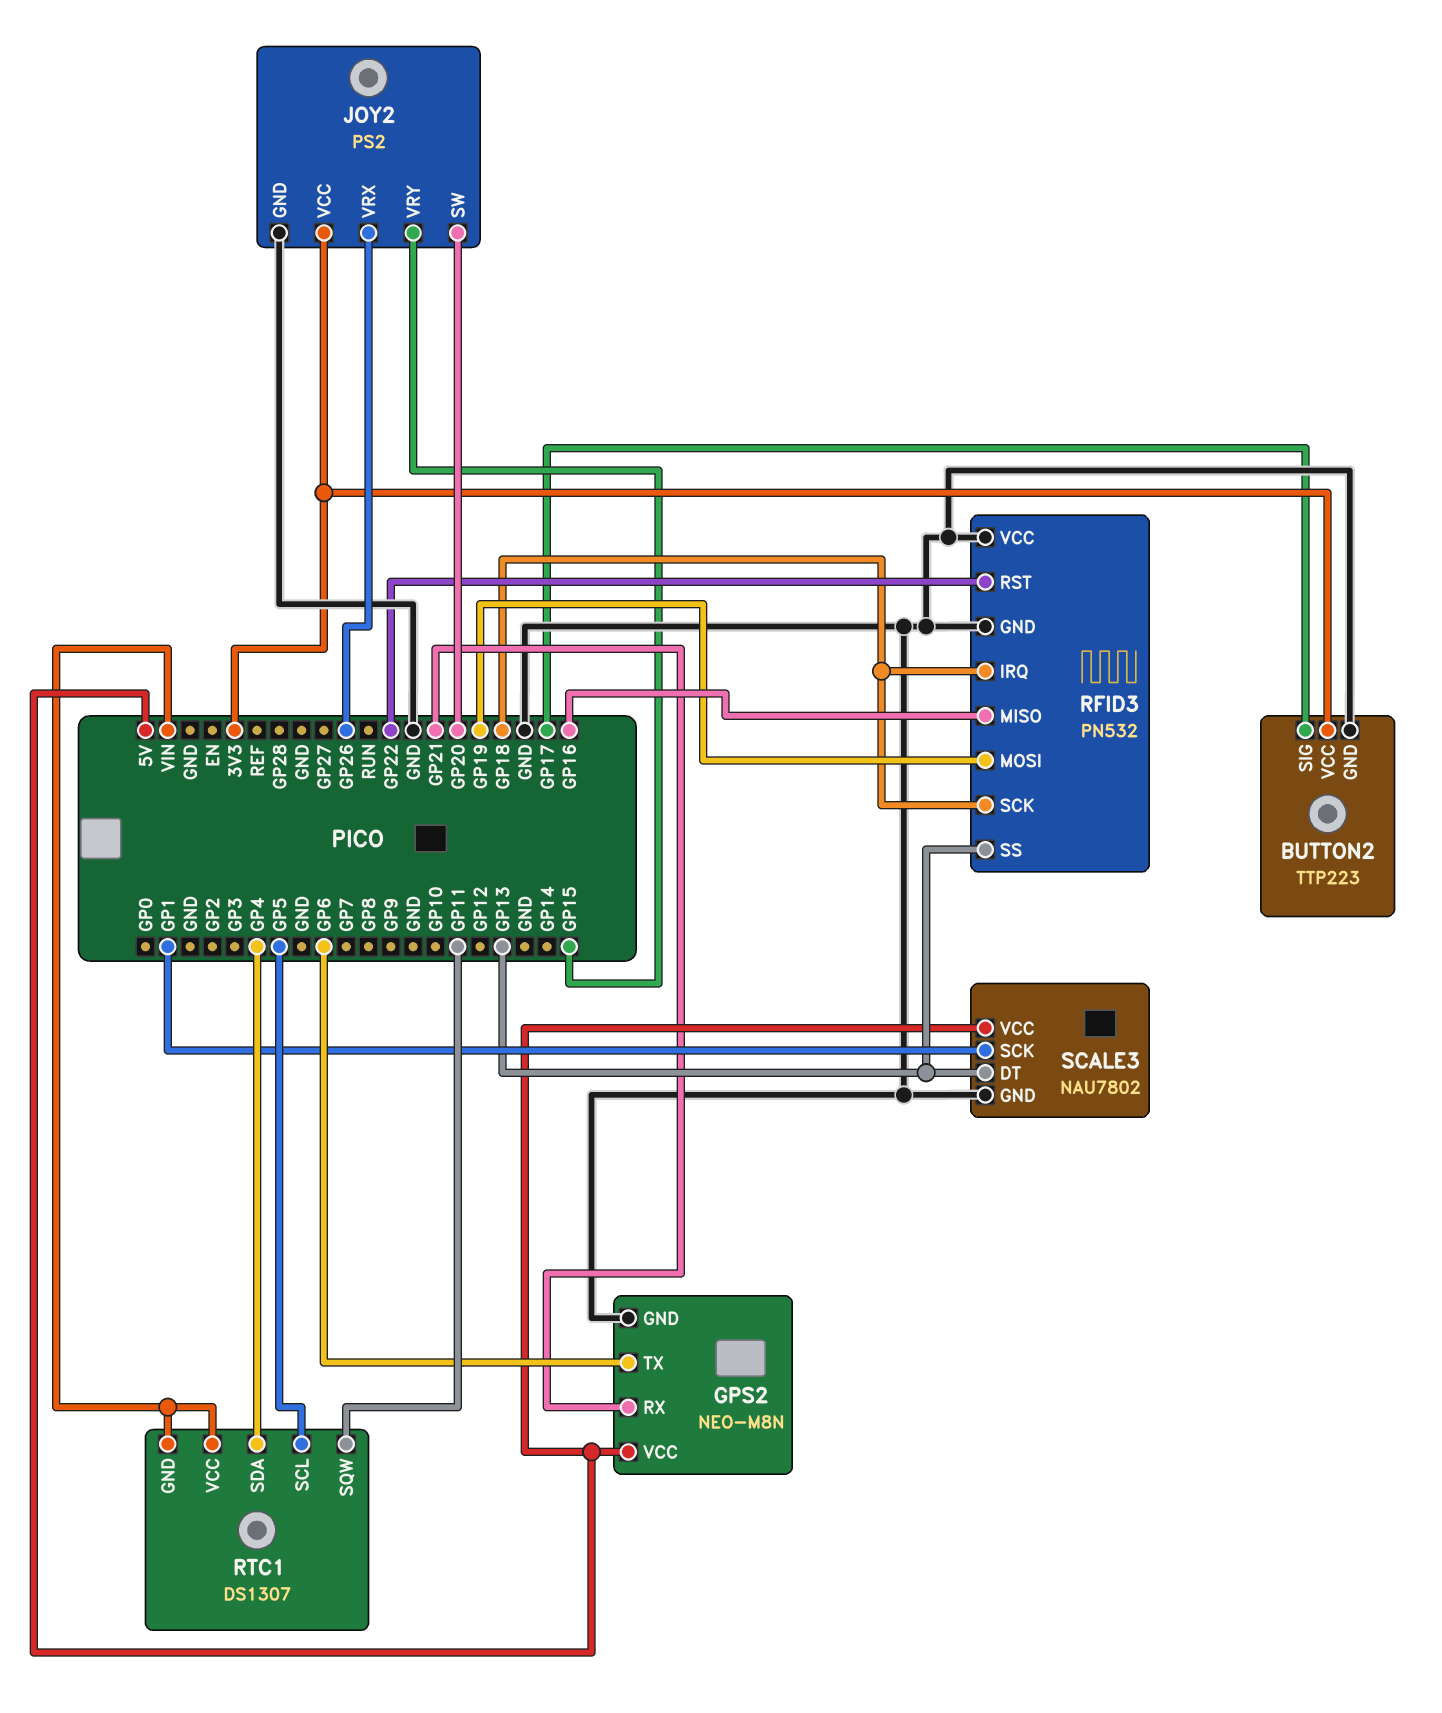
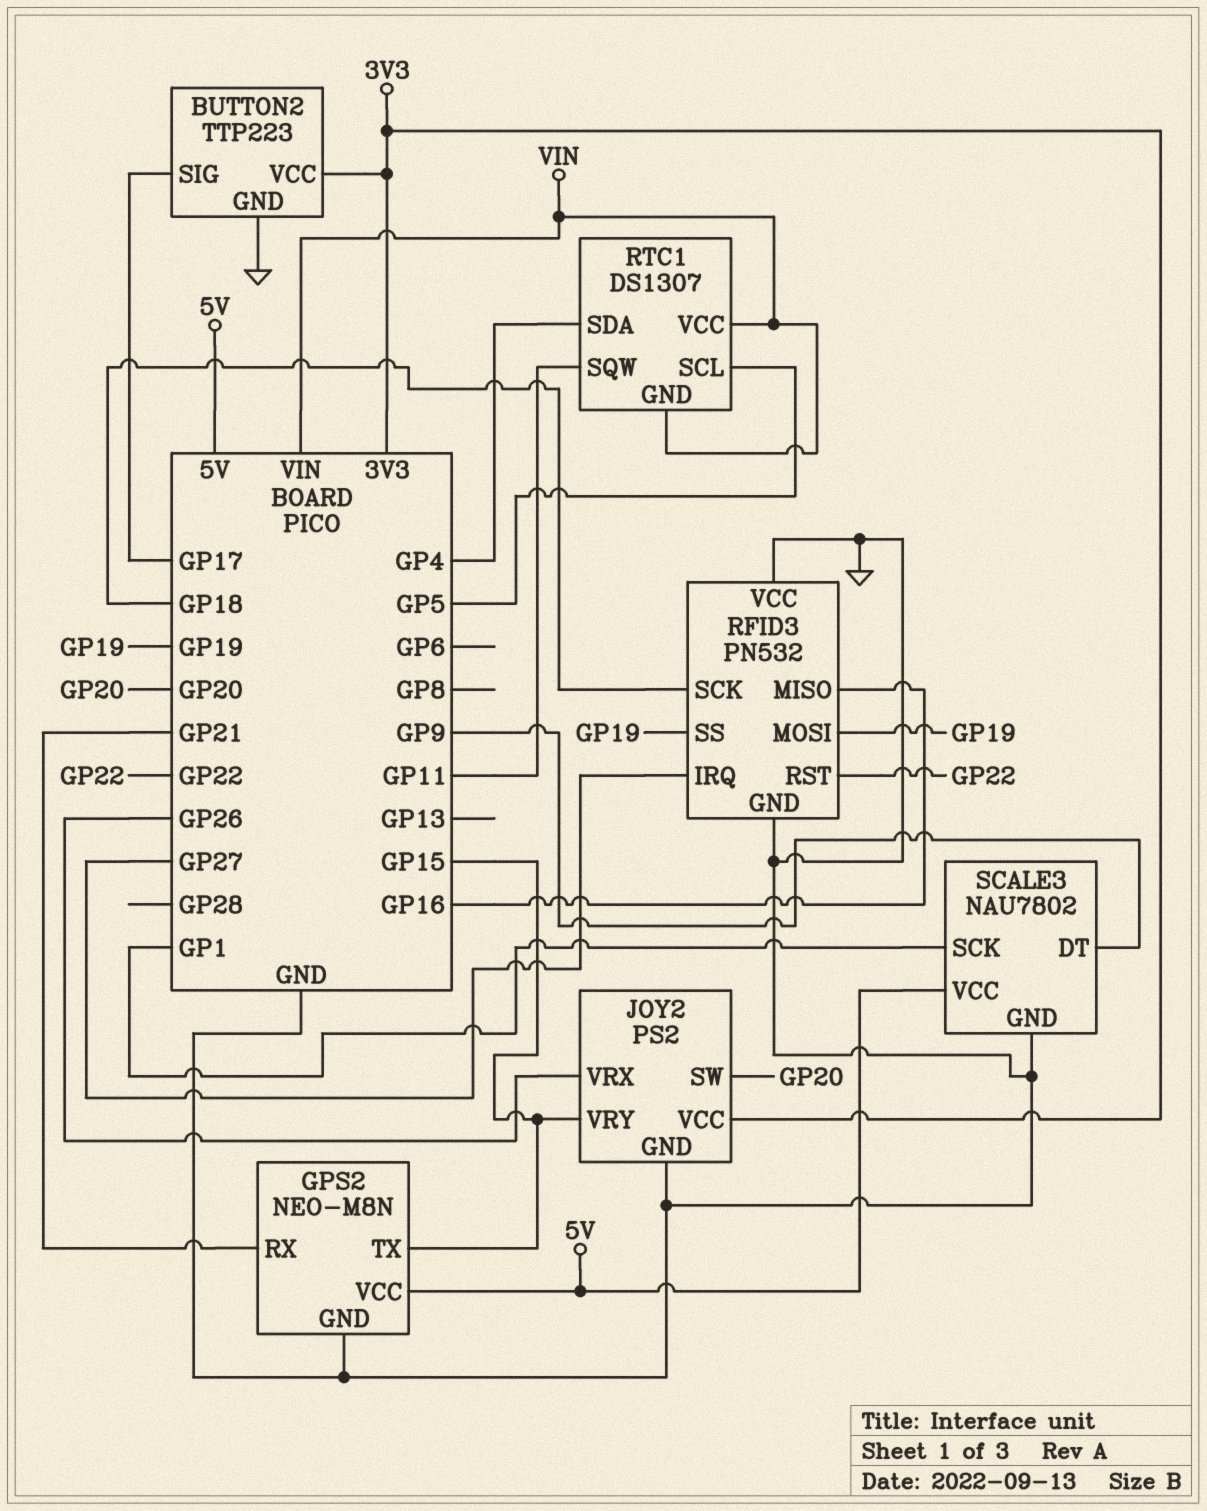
GPS2 pin TX: GP6 -> GP15
RFID3 pin IRQ: GP18 -> GP27
RFID3 pin SS: GP13 -> GP19
SCALE3 pin DT: GP13 -> GP9

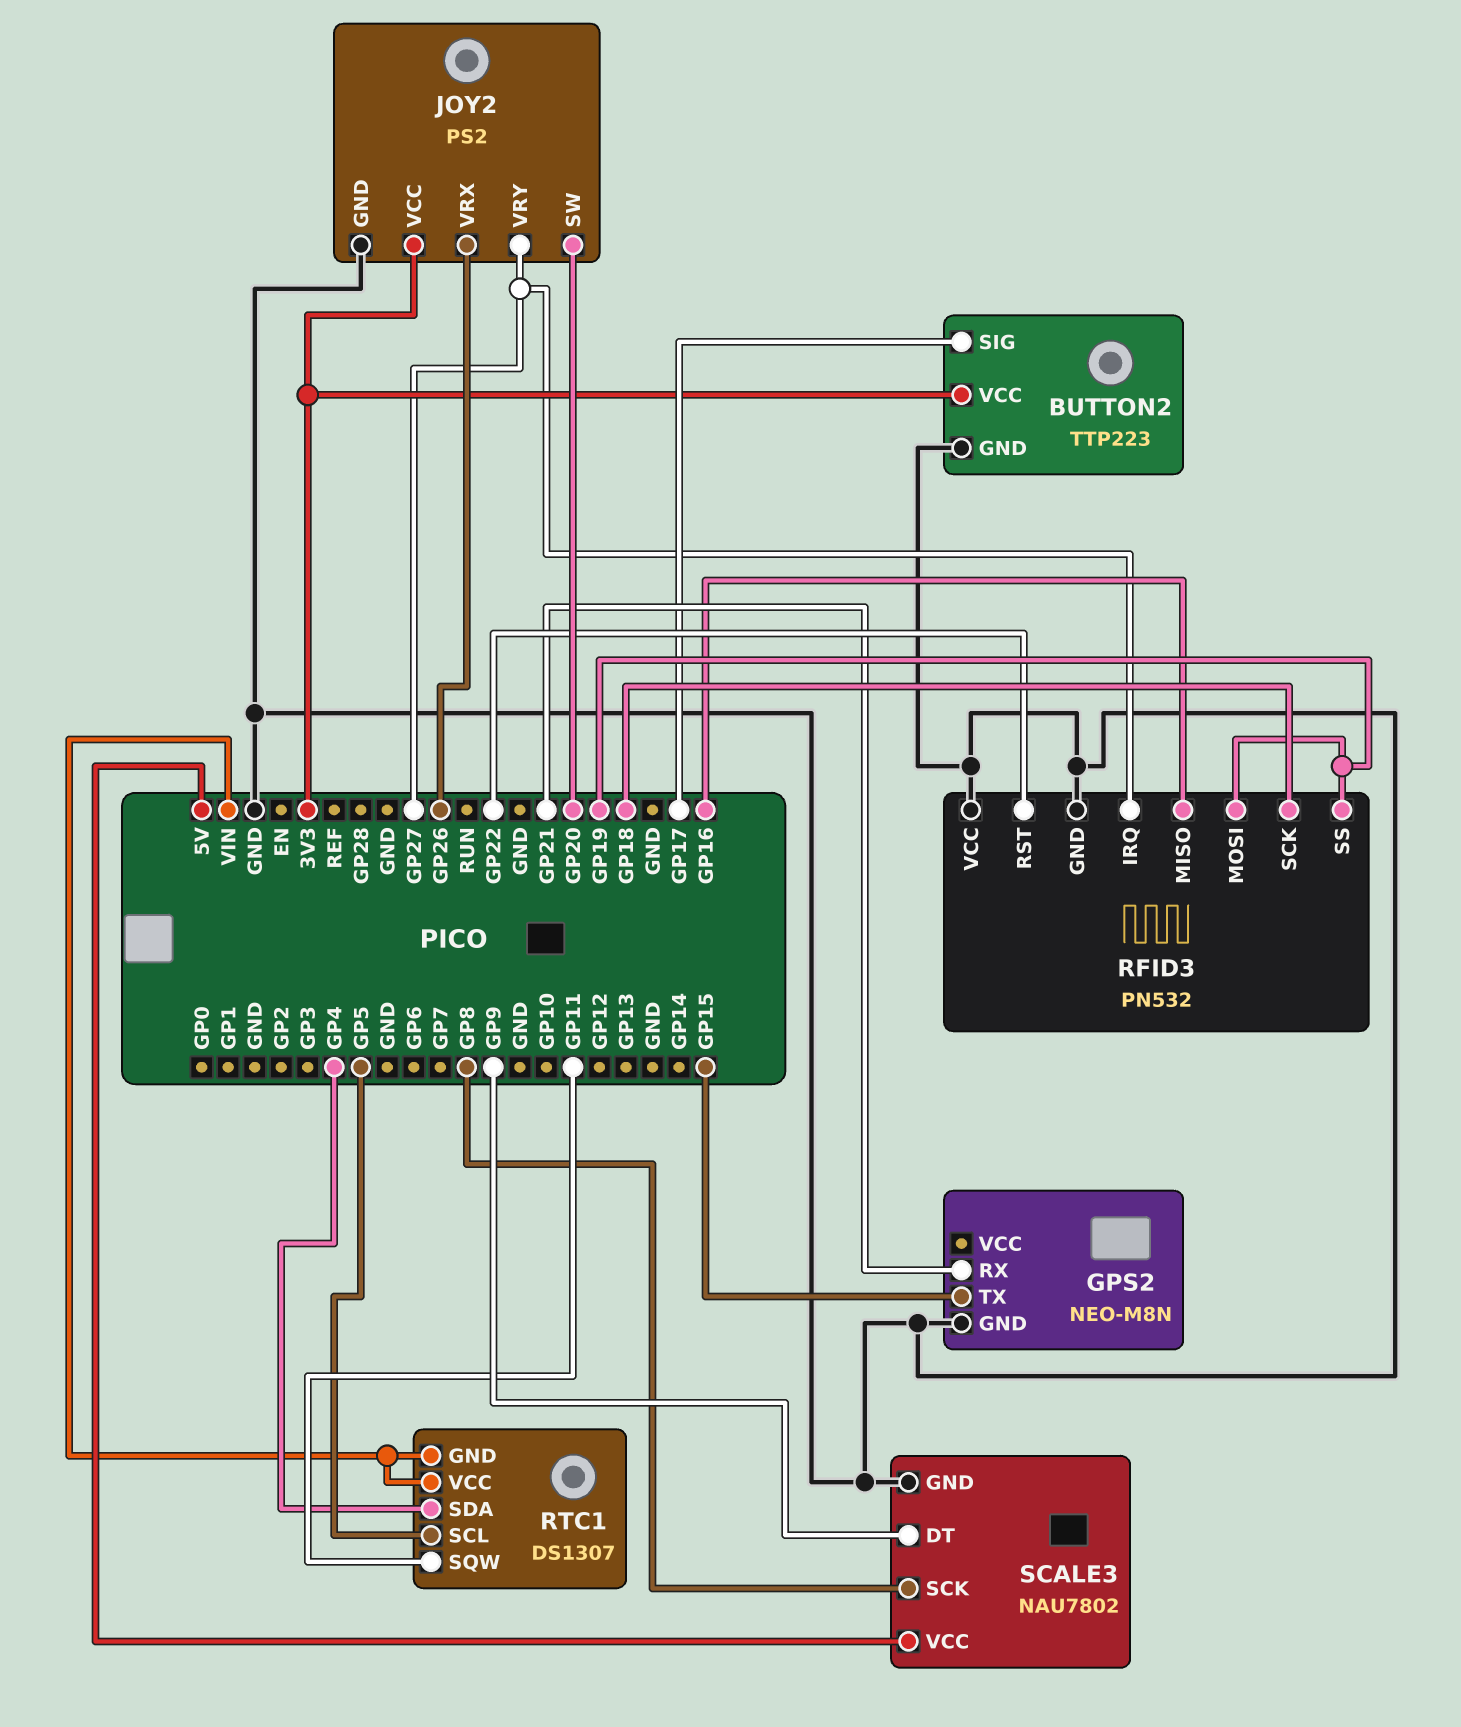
GPS2 pin VCC: 5V -> none
JOY2 pin VRY: GP15 -> GP27
SCALE3 pin SCK: GP1 -> GP8

